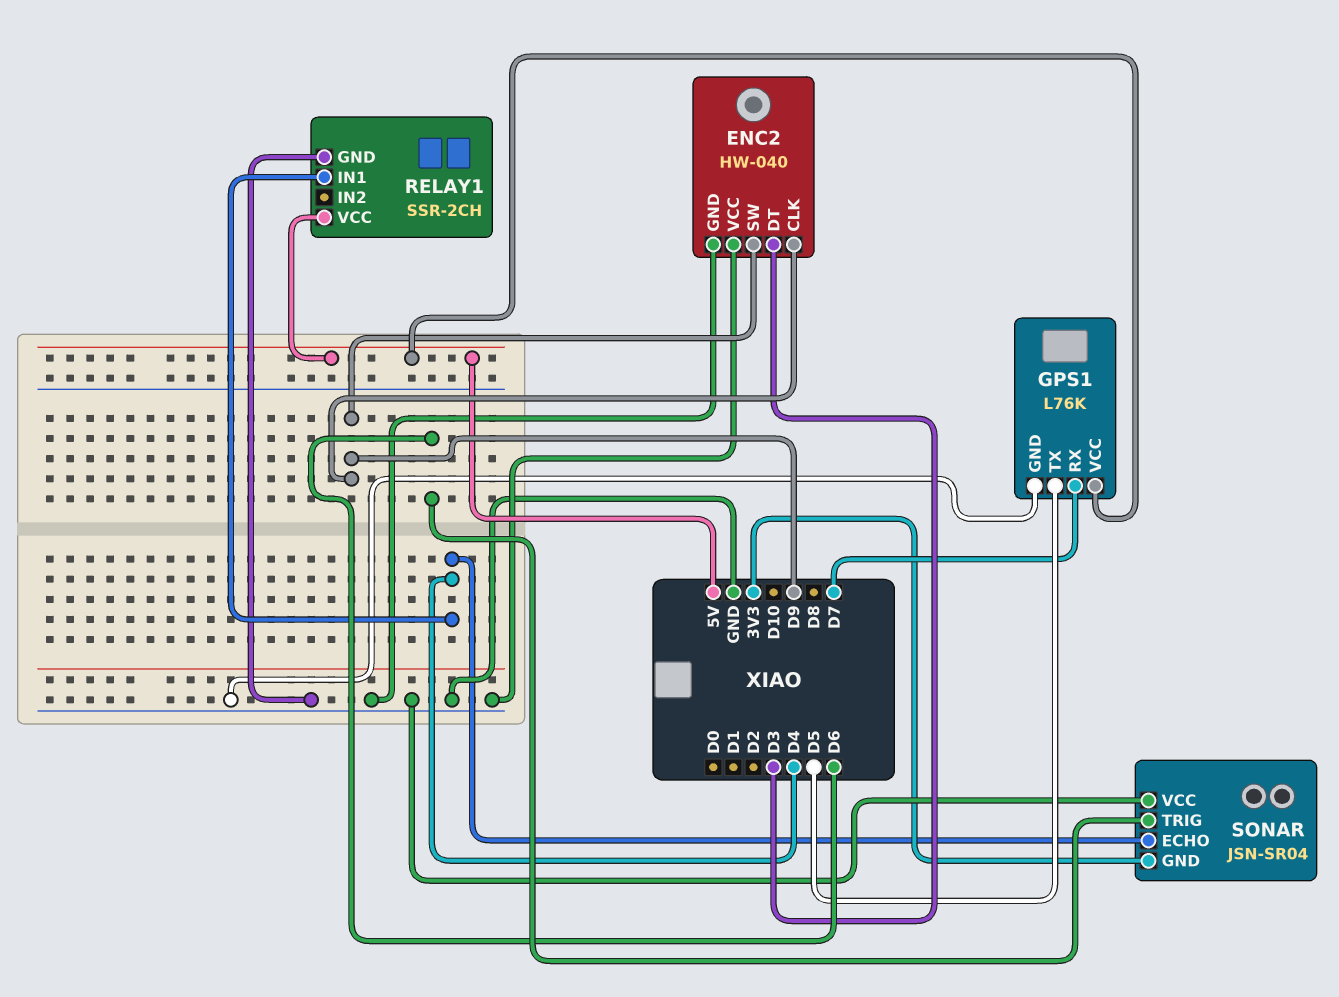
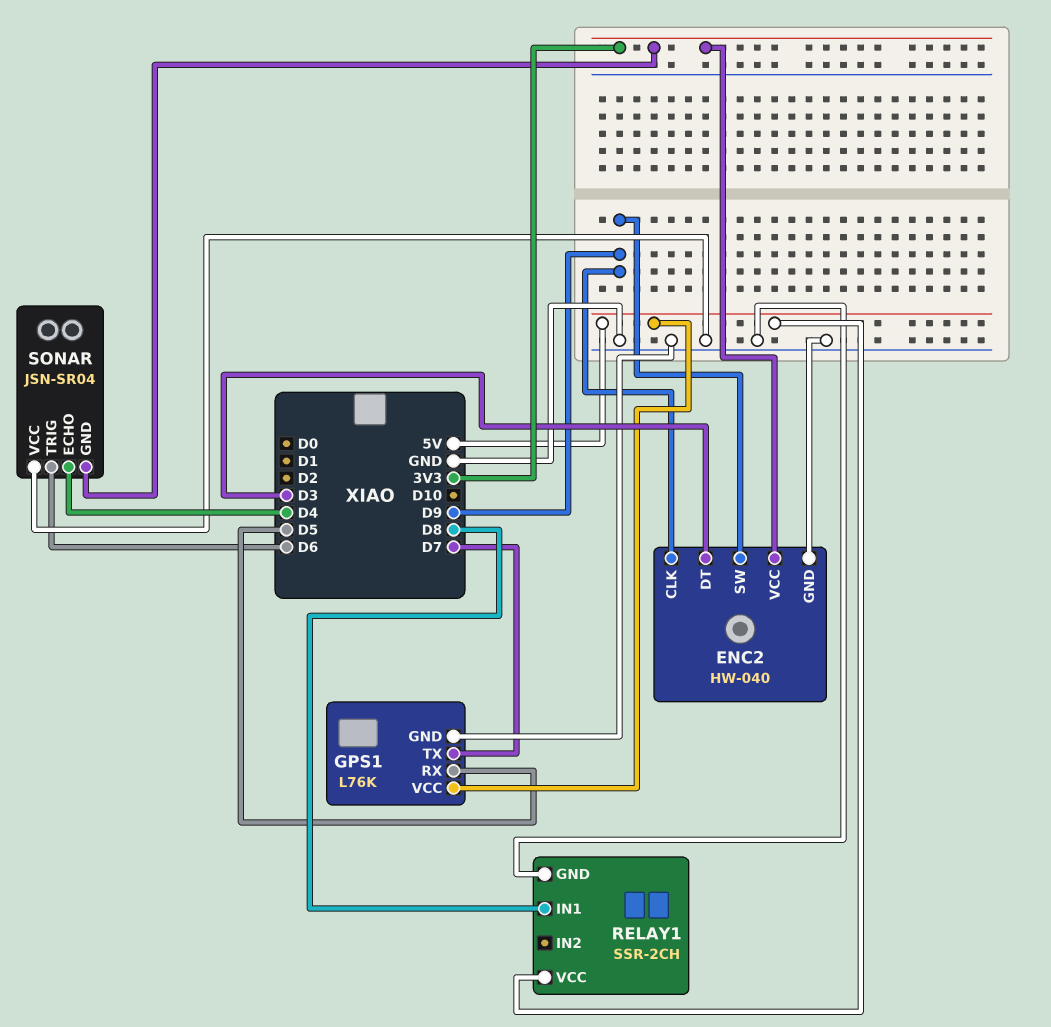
ENC2 pin VCC: GND -> 3V3
GPS1 pin RX: D7 -> D5
GPS1 pin TX: D5 -> D7
RELAY1 pin IN1: D4 -> D8

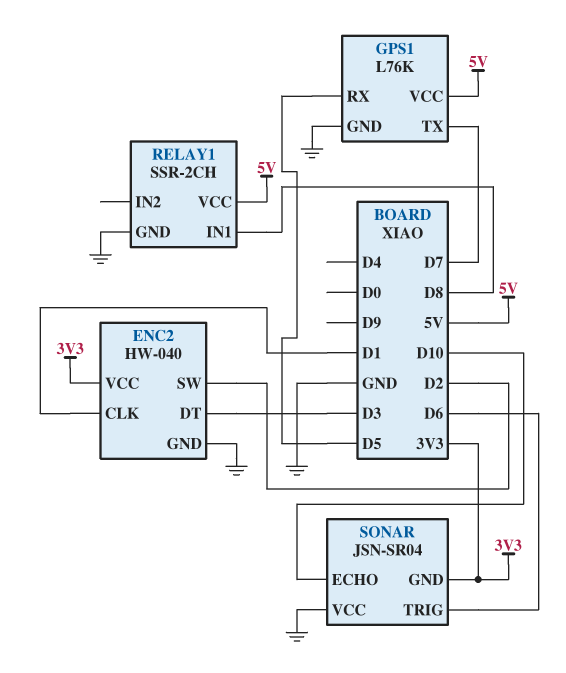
ENC2 pin CLK: D9 -> D1
ENC2 pin SW: D9 -> D2
SONAR pin ECHO: D4 -> D10

